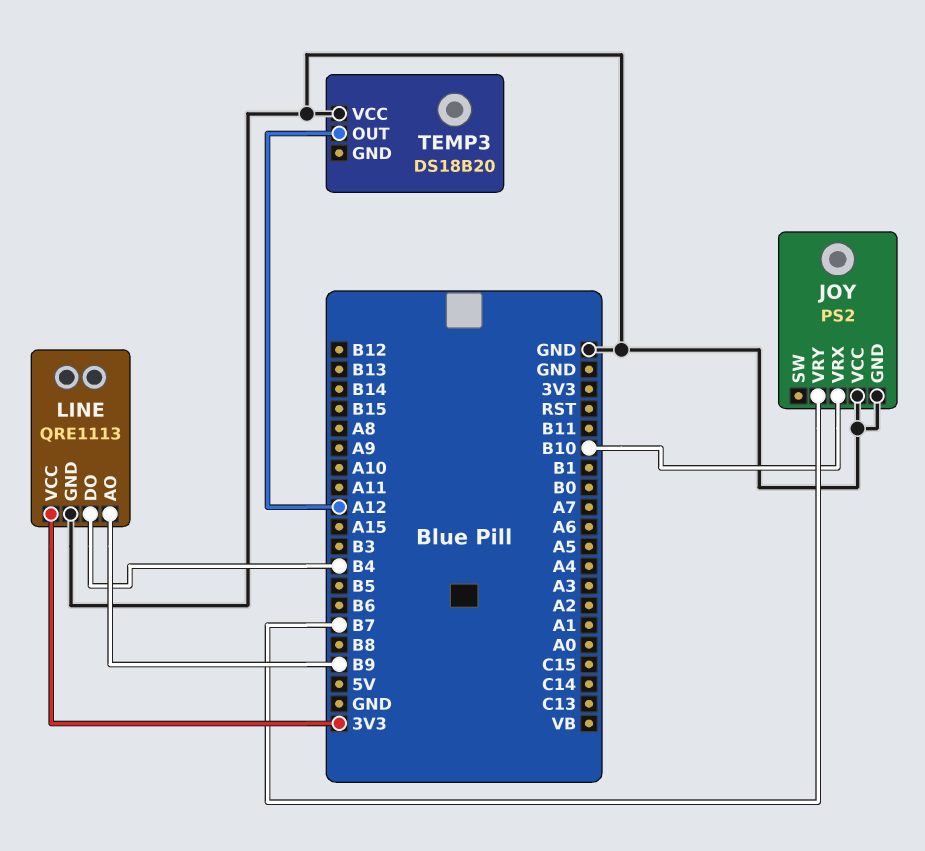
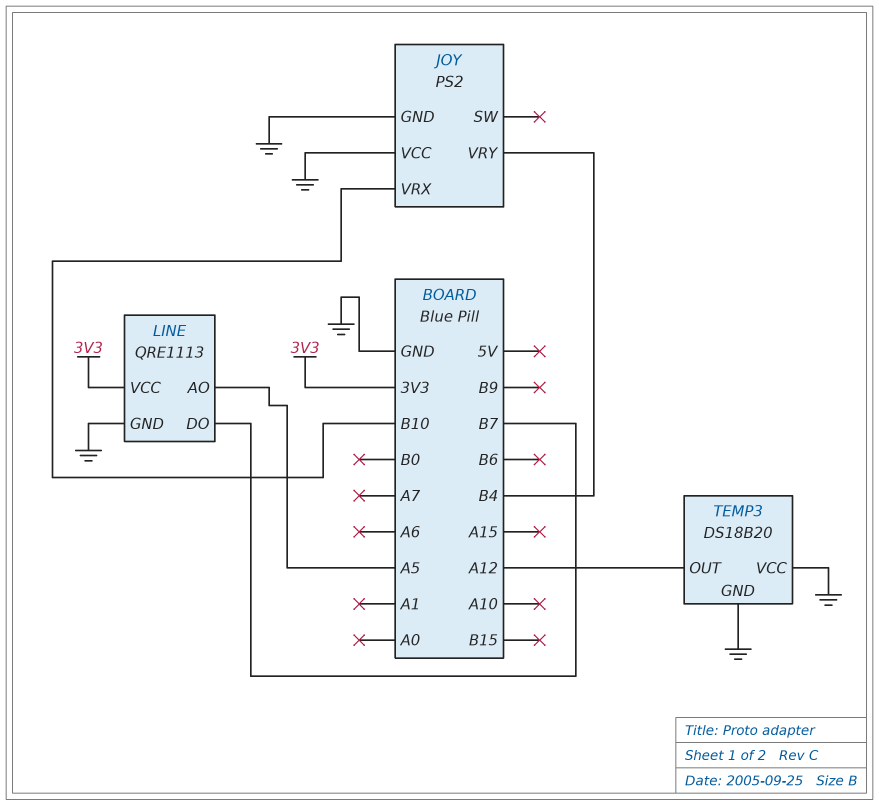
JOY pin VRY: B7 -> B4
LINE pin AO: B9 -> A5
LINE pin DO: B4 -> B7
TEMP3 pin GND: none -> GND

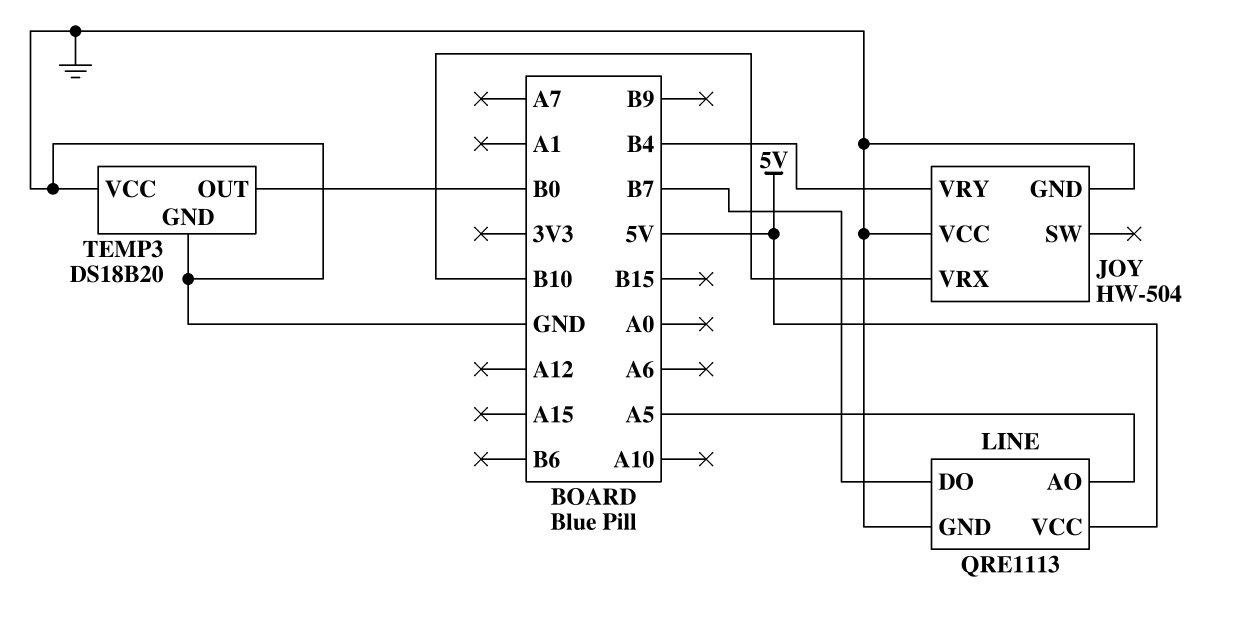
JOY: PS2 -> HW-504
LINE pin VCC: 3V3 -> 5V
TEMP3 pin OUT: A12 -> B0

